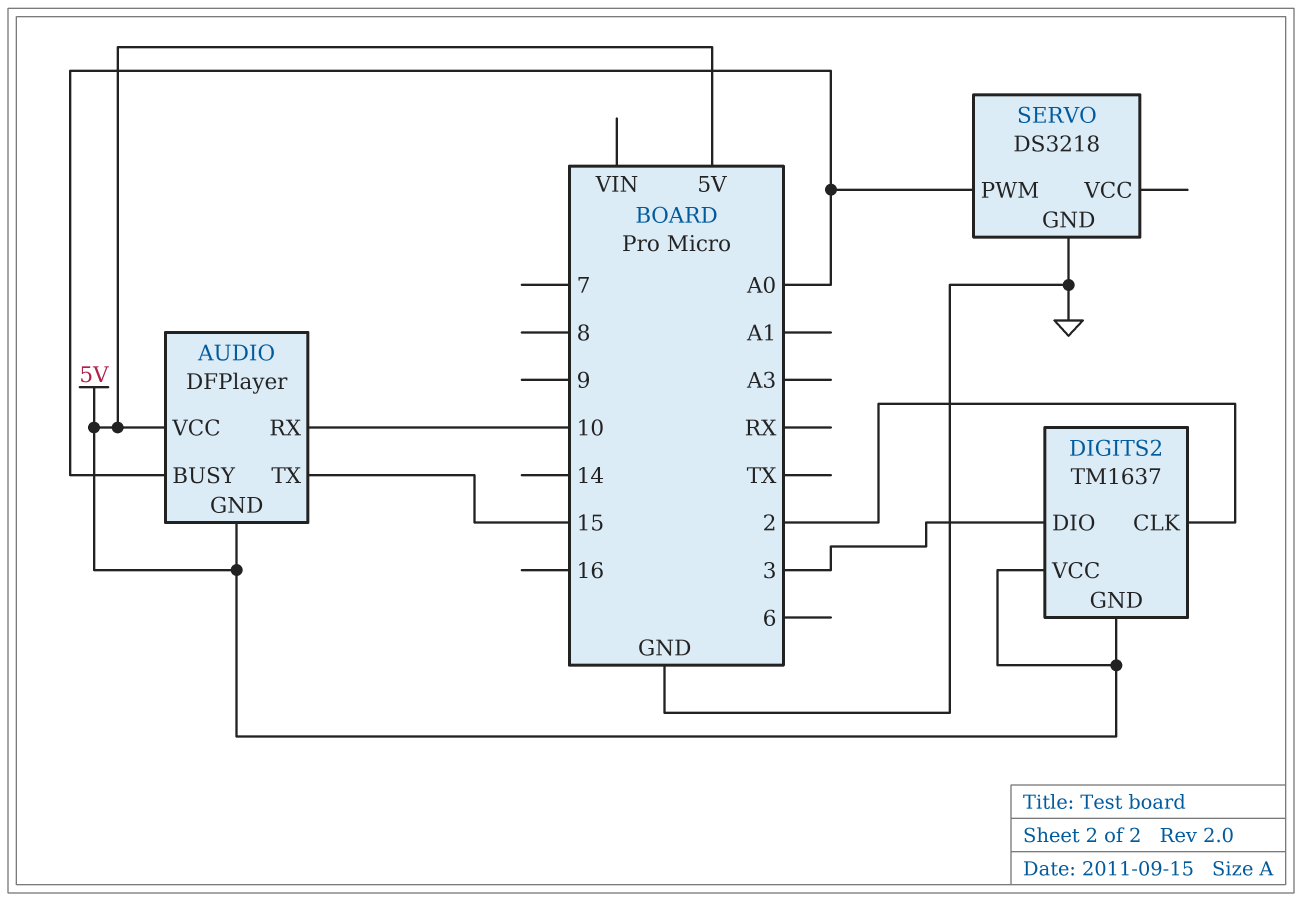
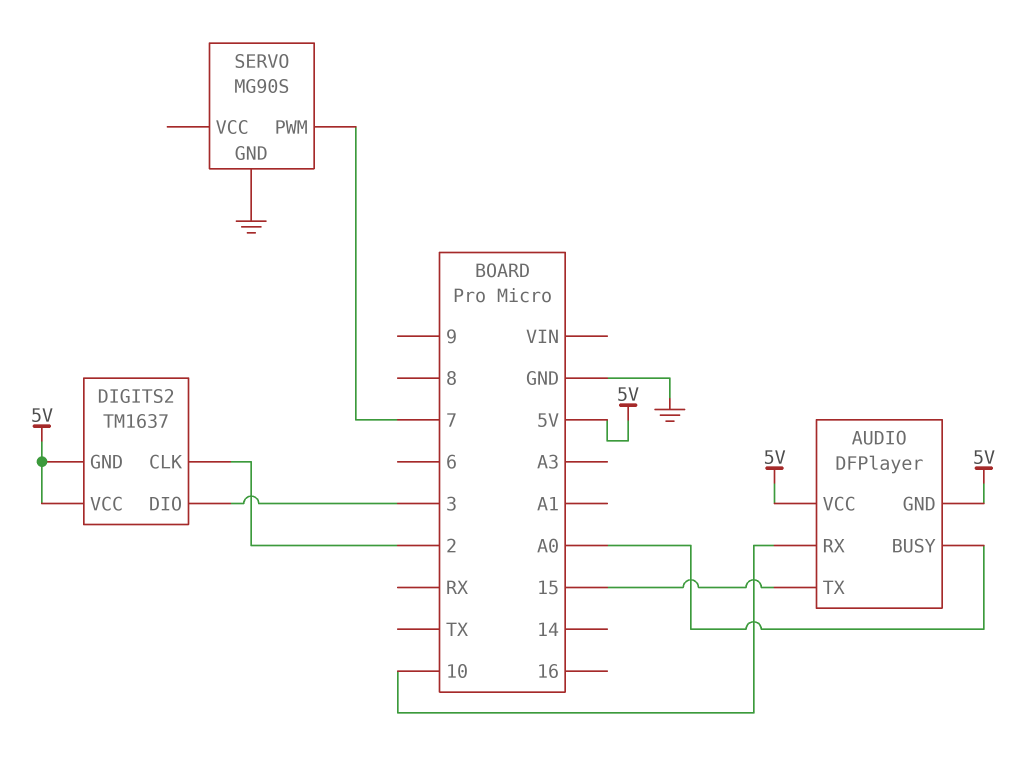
SERVO: DS3218 -> MG90S
SERVO pin PWM: A0 -> 7

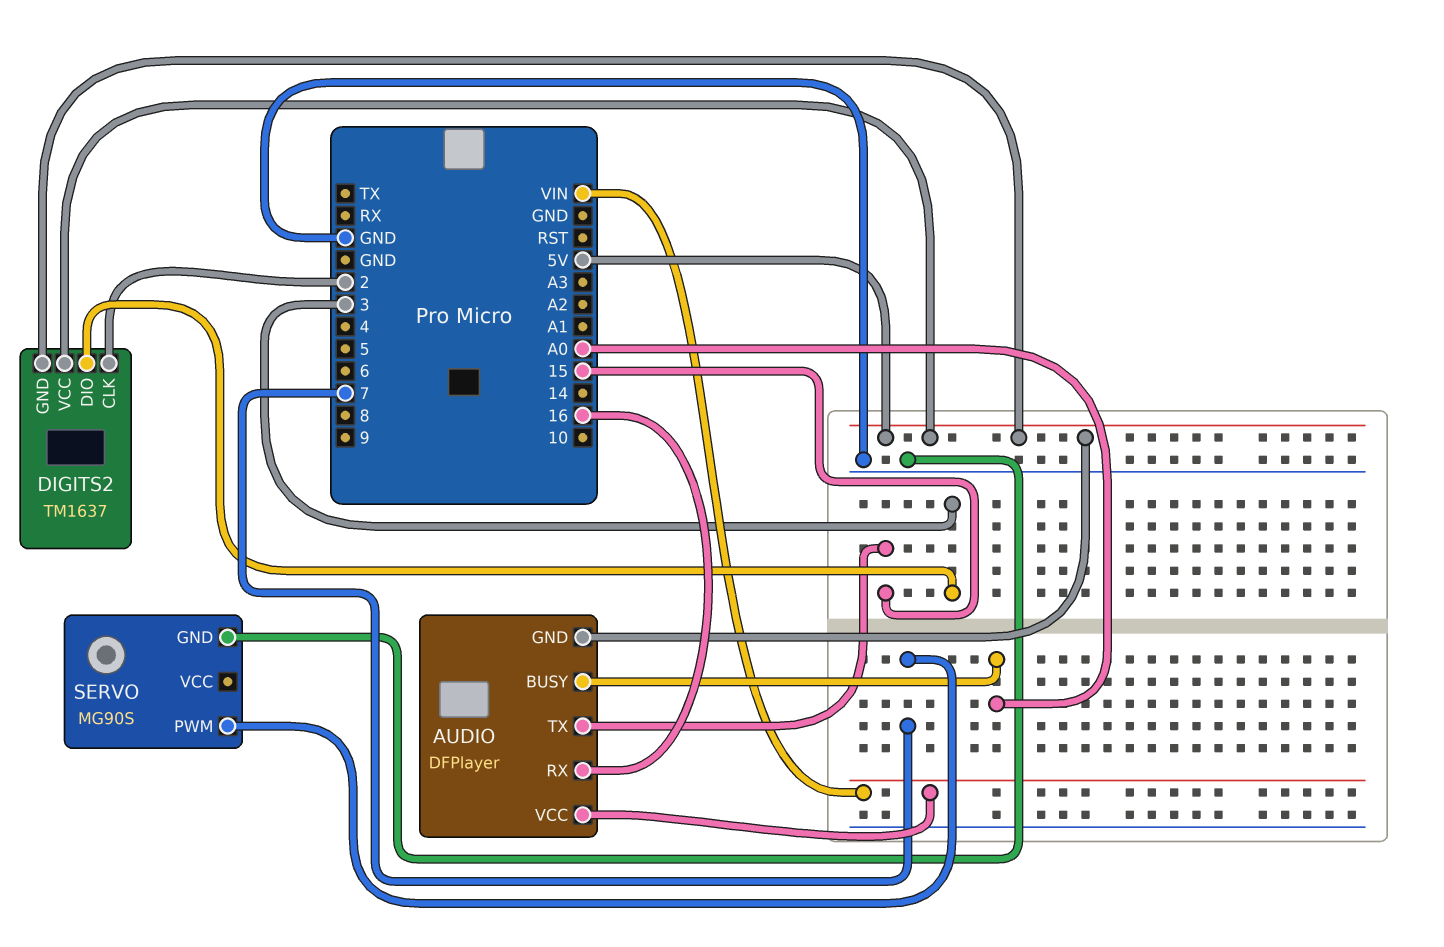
AUDIO pin RX: 10 -> 16
AUDIO pin VCC: 5V -> VIN

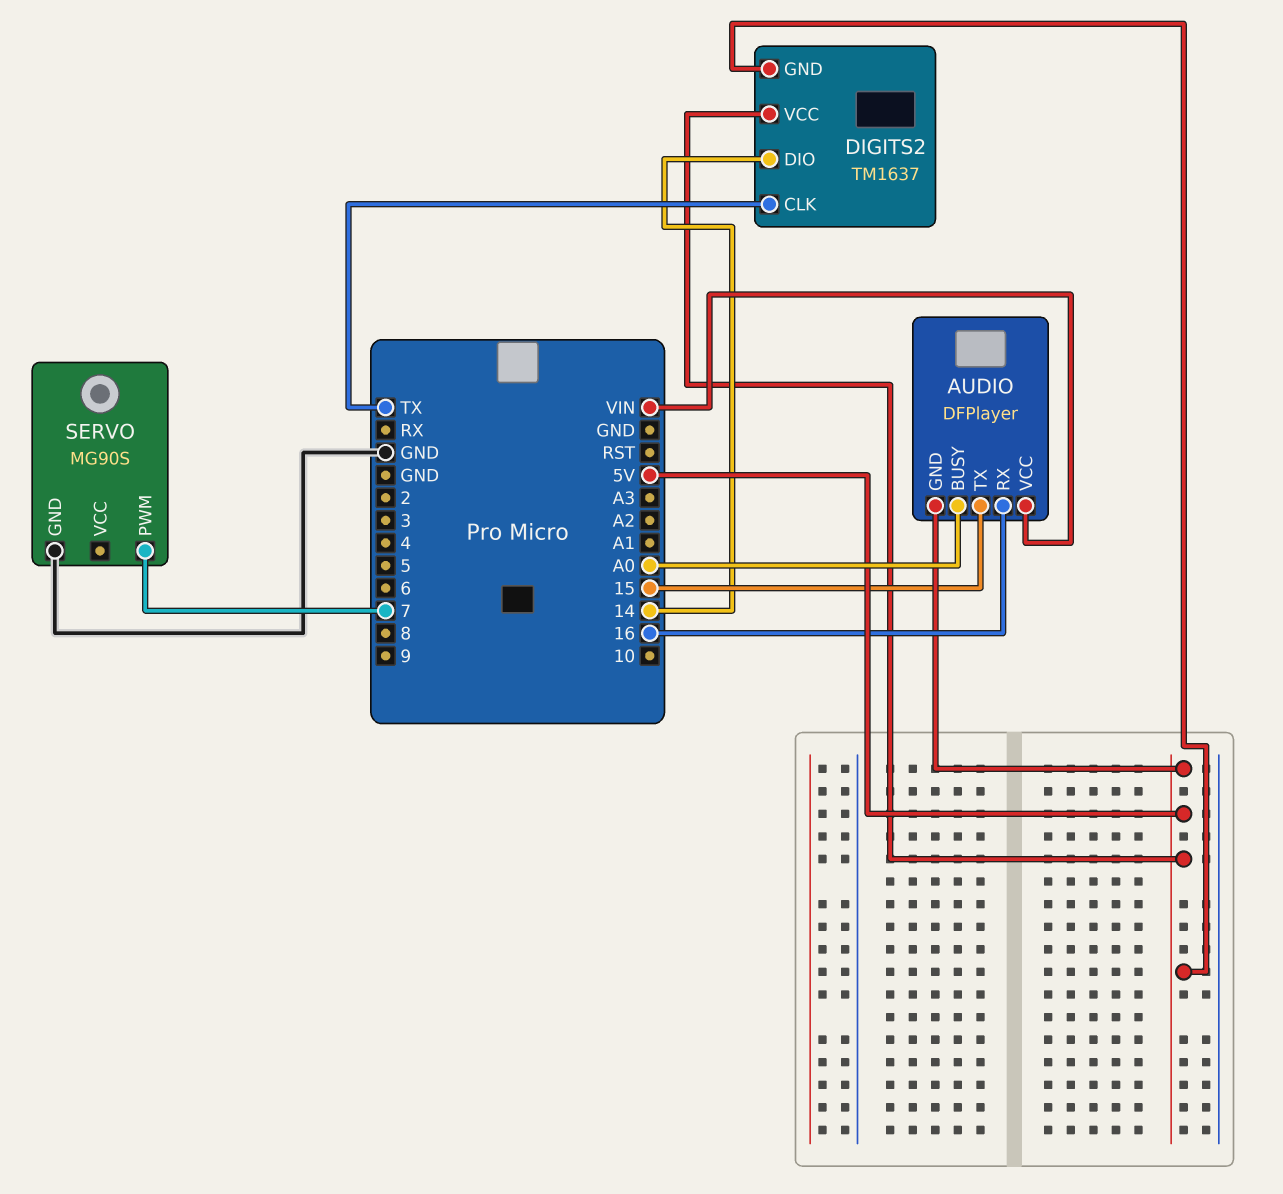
DIGITS2 pin CLK: 2 -> TX
DIGITS2 pin DIO: 3 -> 14

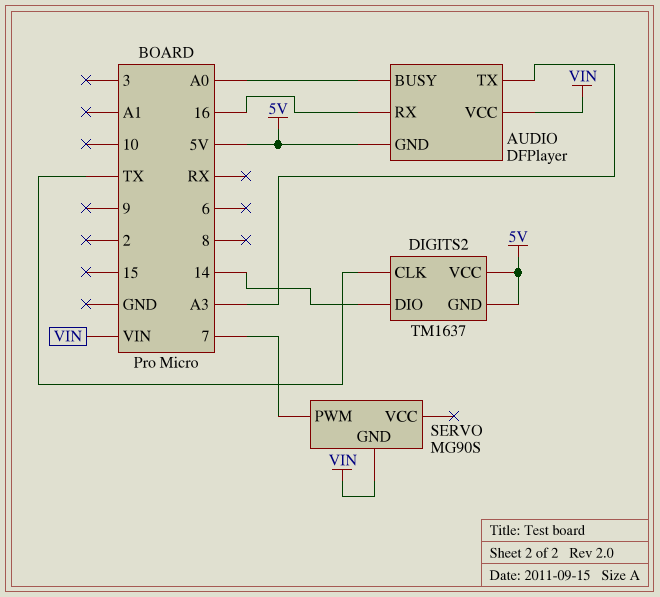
AUDIO pin TX: 15 -> A3
SERVO pin GND: GND -> VIN

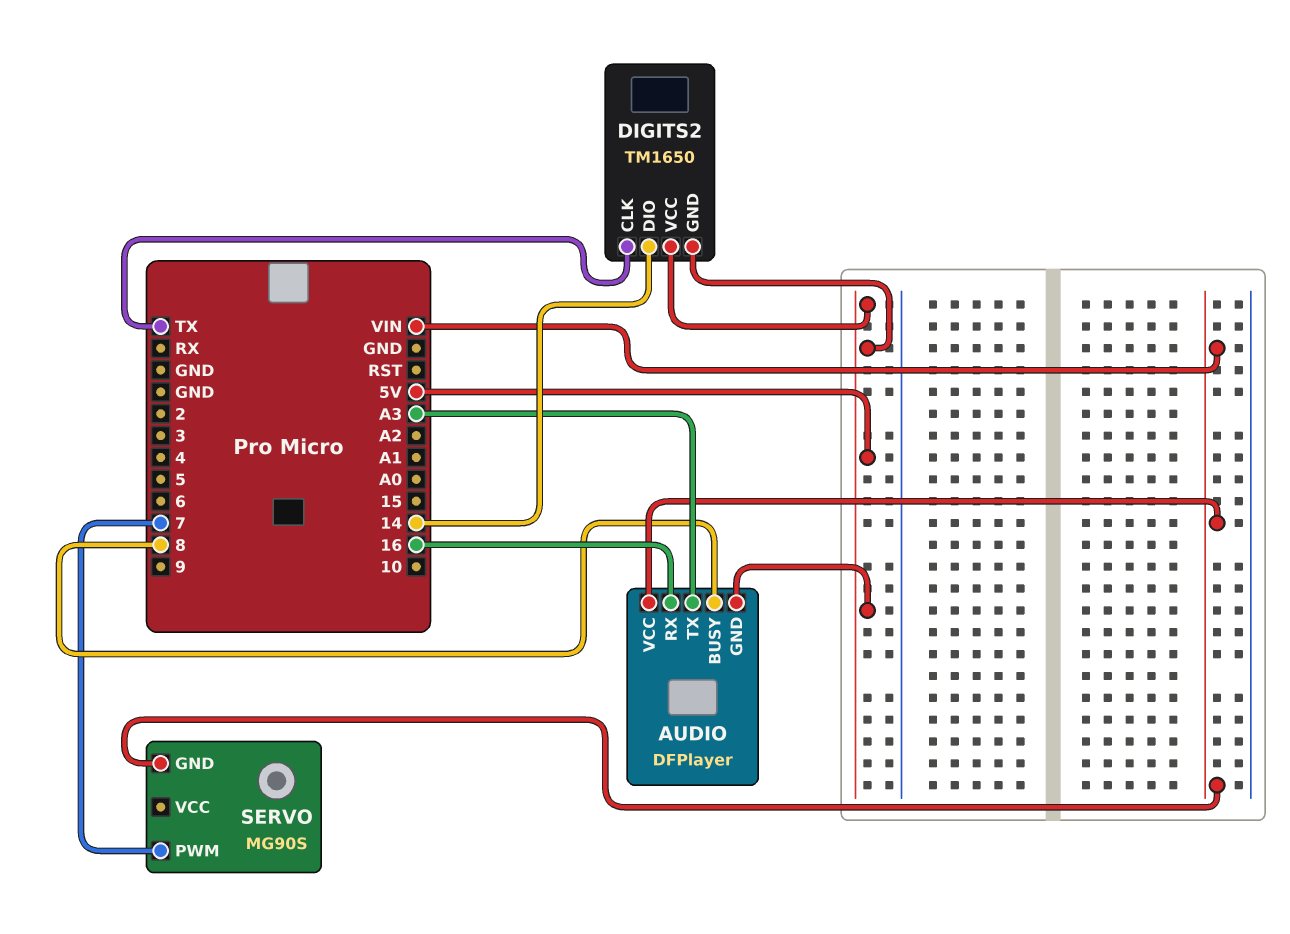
AUDIO pin BUSY: A0 -> 8
DIGITS2: TM1637 -> TM1650

